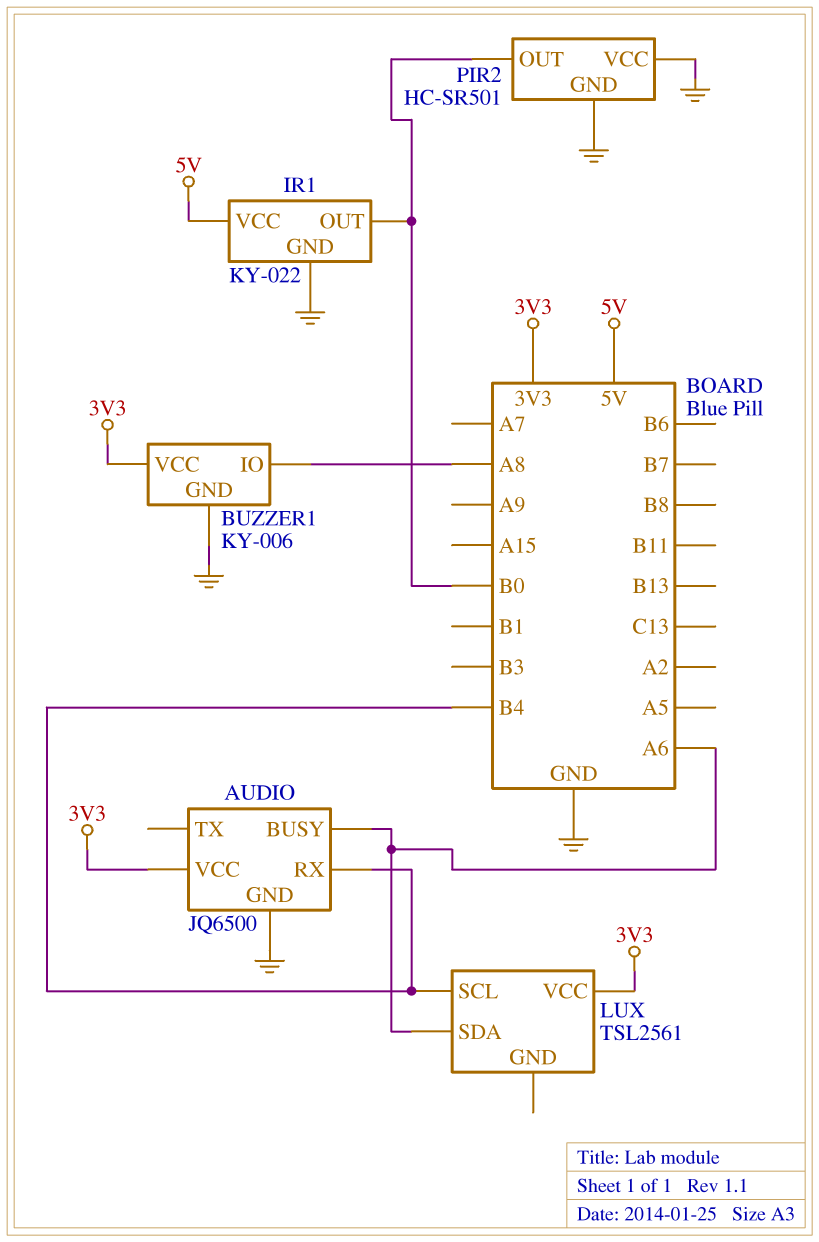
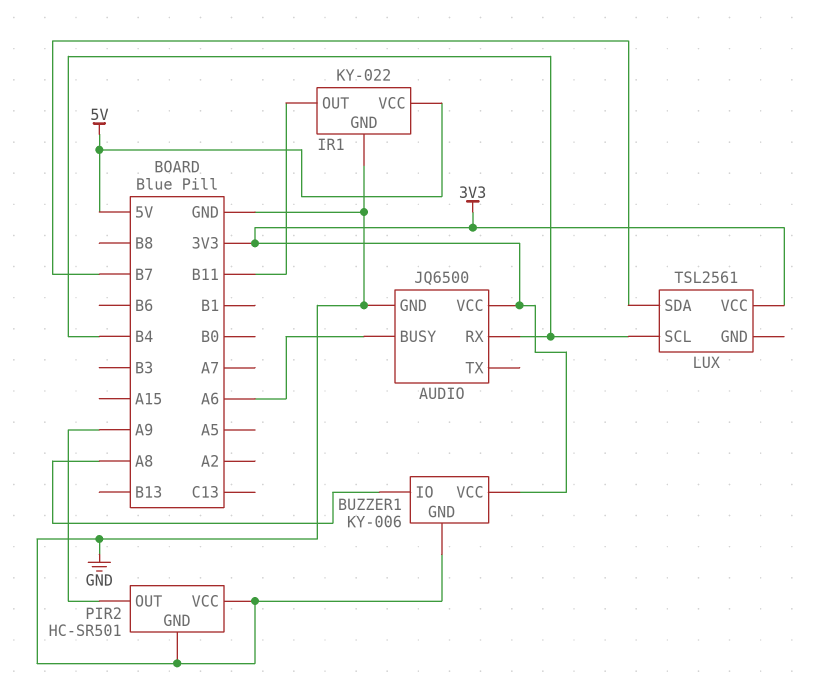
IR1 pin OUT: B0 -> B11
LUX pin SDA: A6 -> B7
PIR2 pin OUT: B0 -> A9

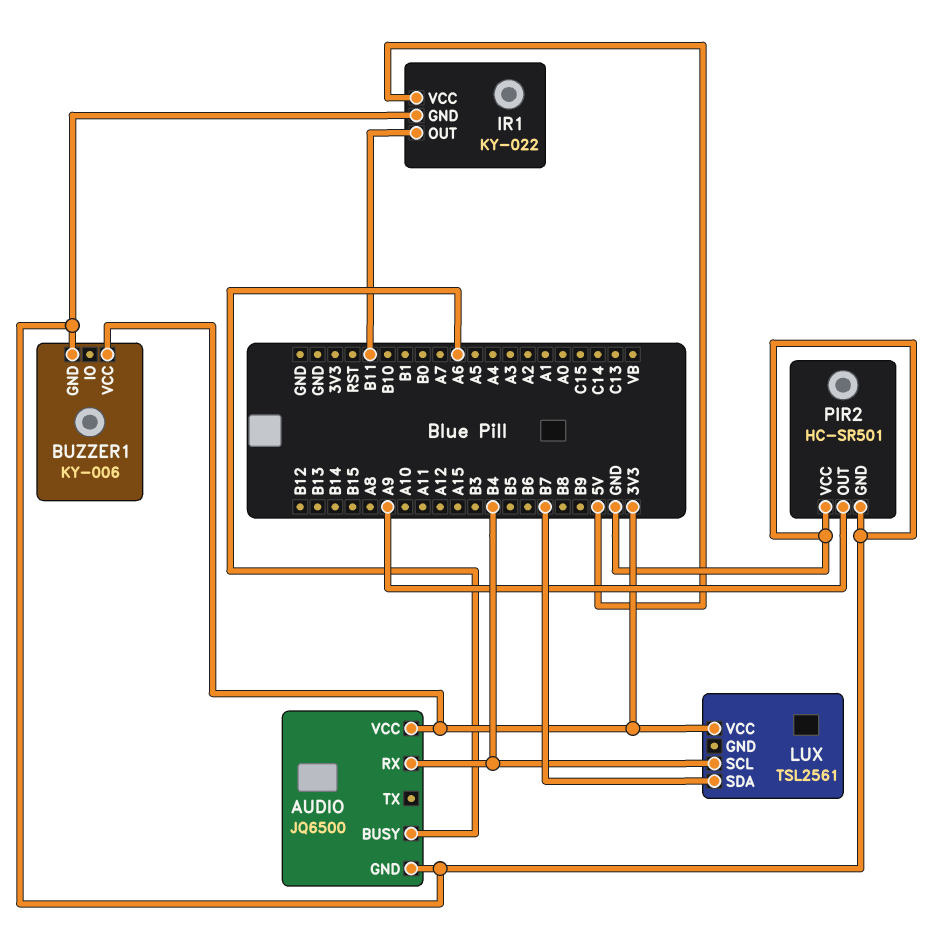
BUZZER1 pin IO: A8 -> none

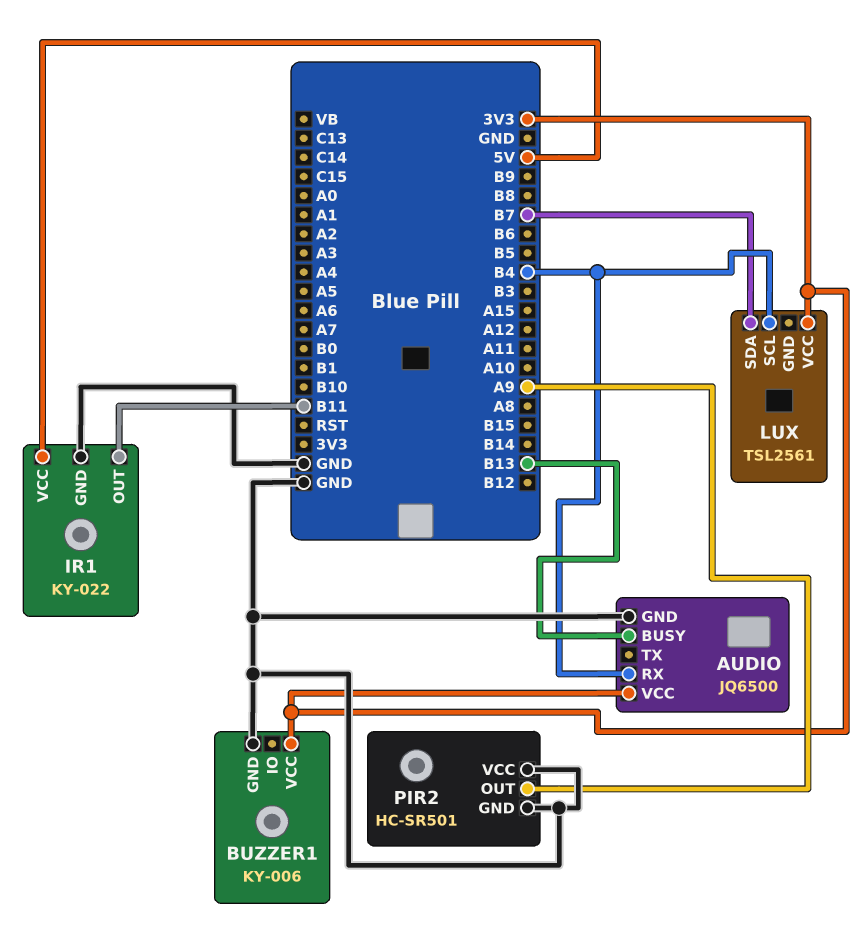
AUDIO pin BUSY: A6 -> B13

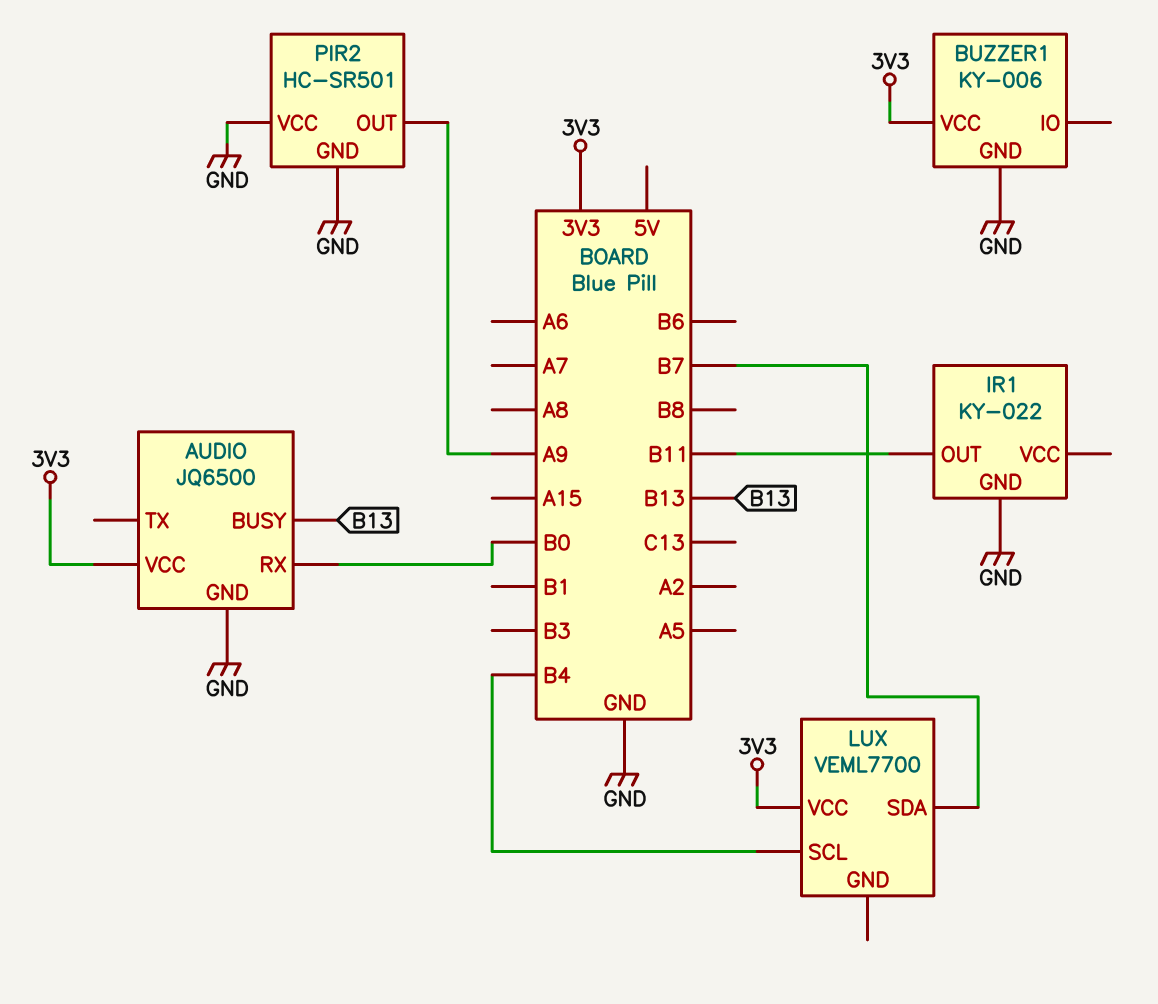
AUDIO pin RX: B4 -> B0
IR1 pin VCC: 5V -> none
LUX: TSL2561 -> VEML7700

